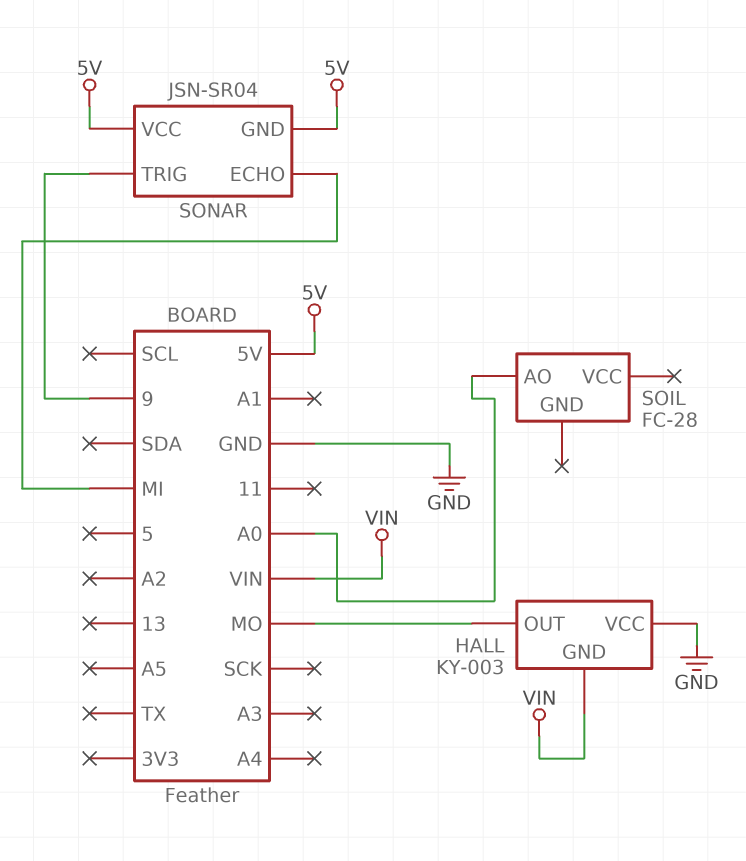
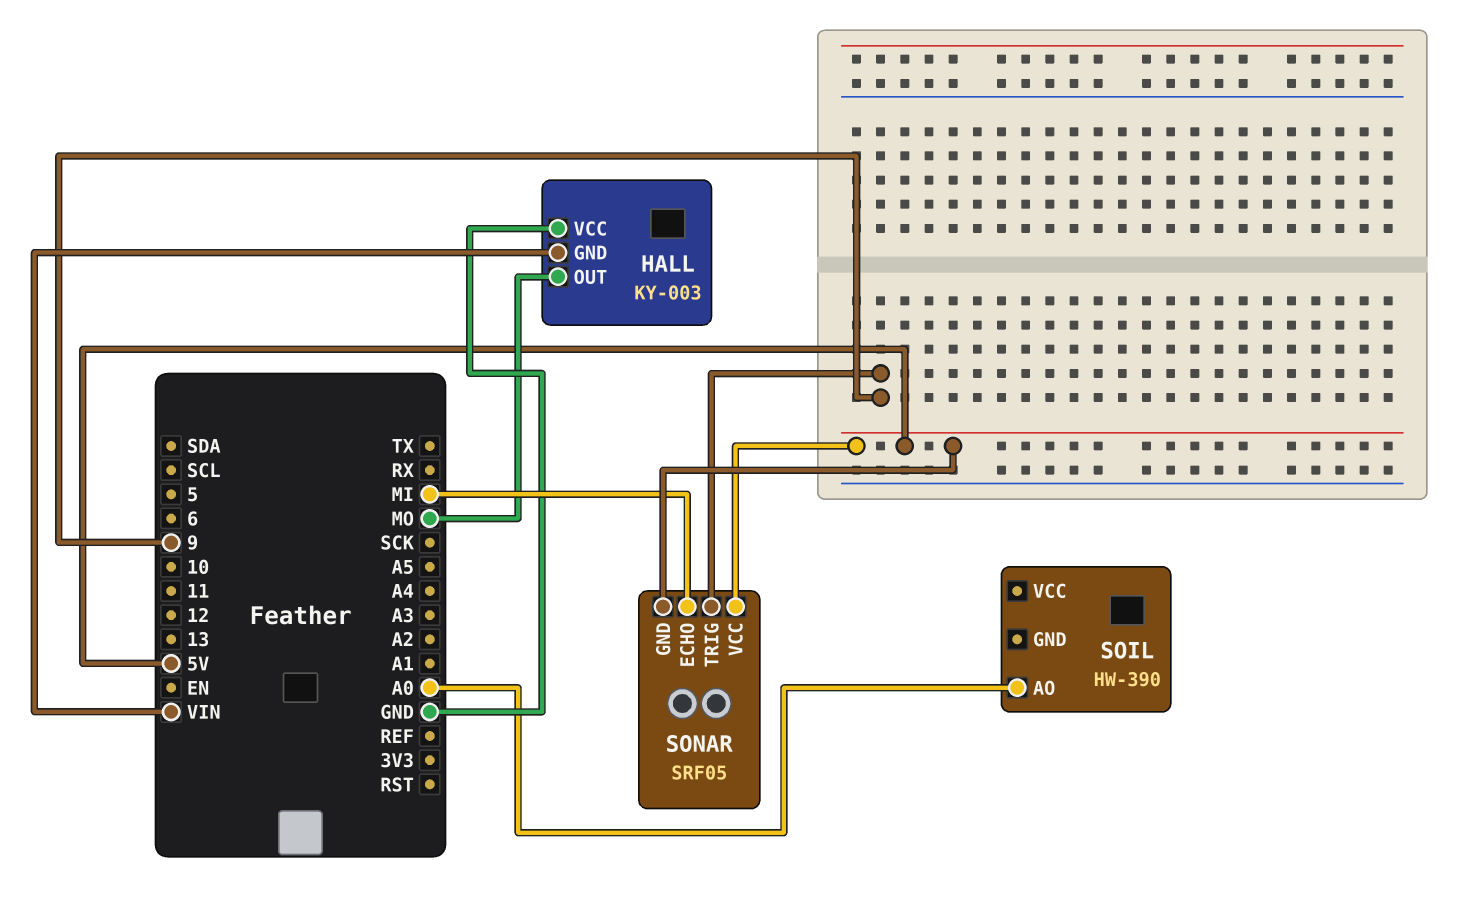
SOIL: FC-28 -> HW-390
SONAR: JSN-SR04 -> SRF05

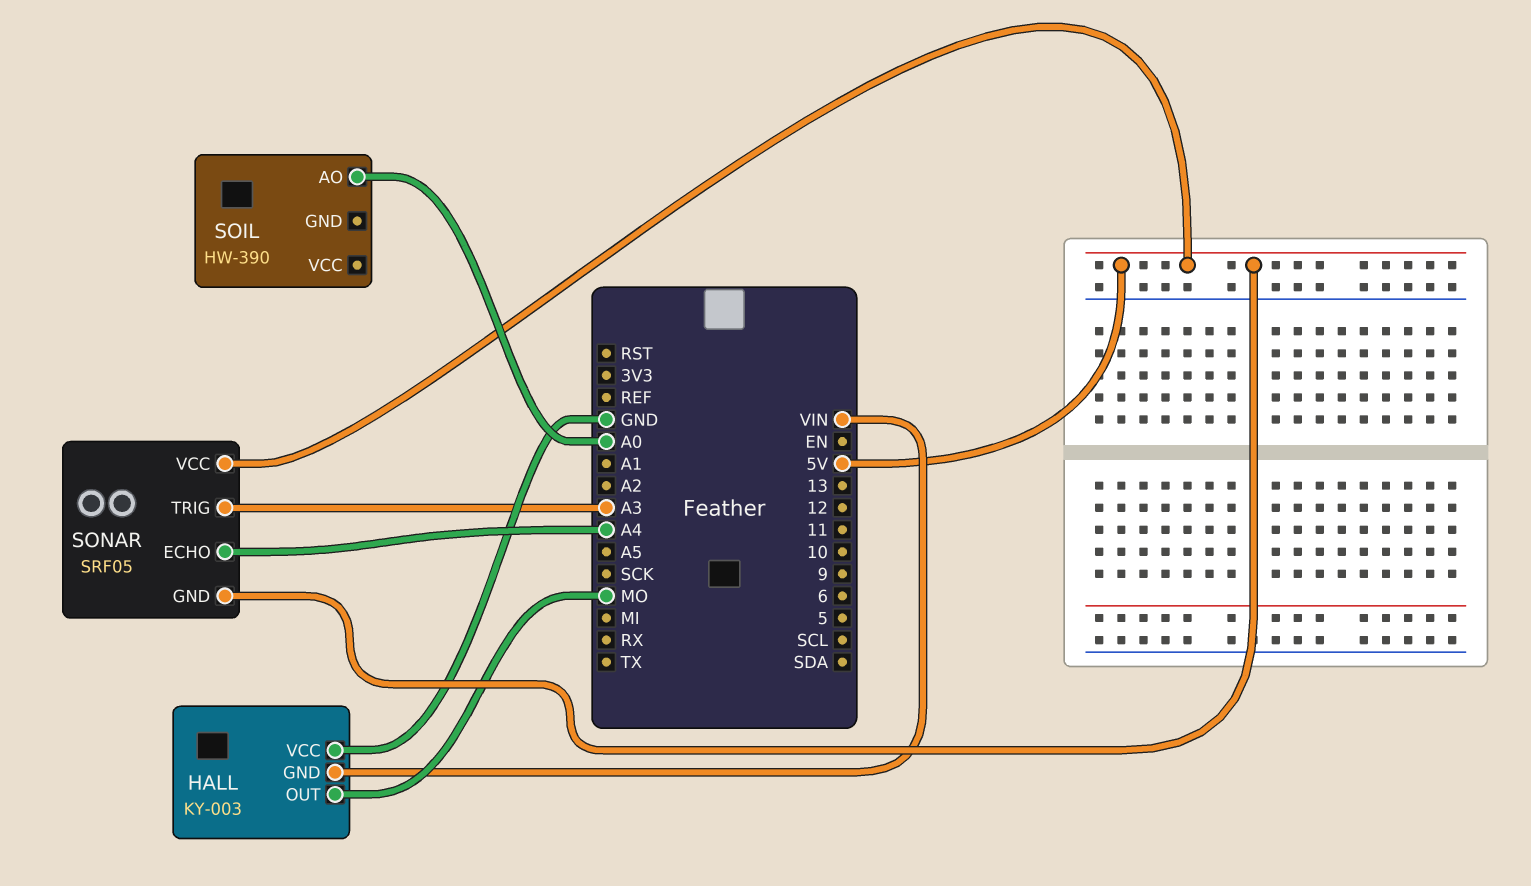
SONAR pin ECHO: MI -> A4
SONAR pin TRIG: 9 -> A3

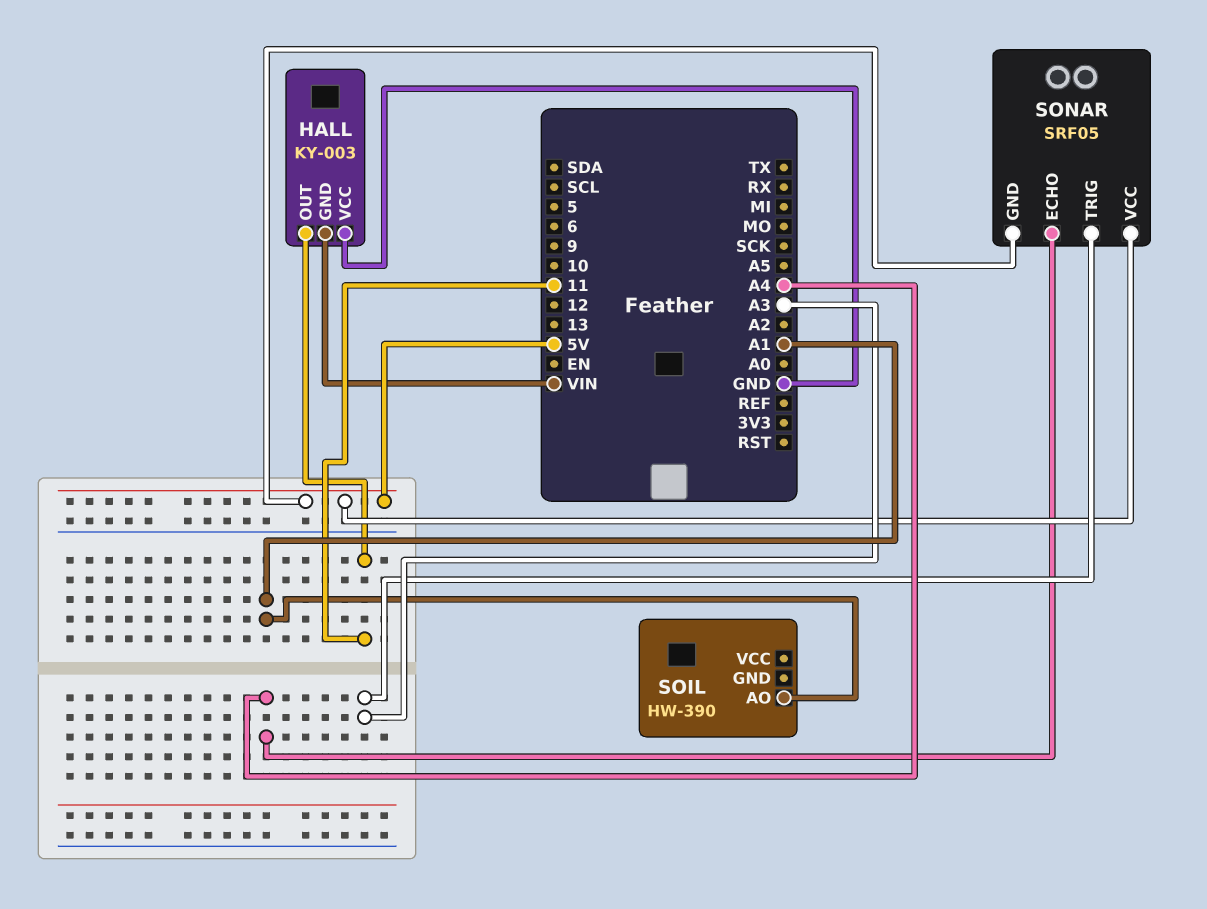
HALL pin OUT: MO -> 11
SOIL pin AO: A0 -> A1

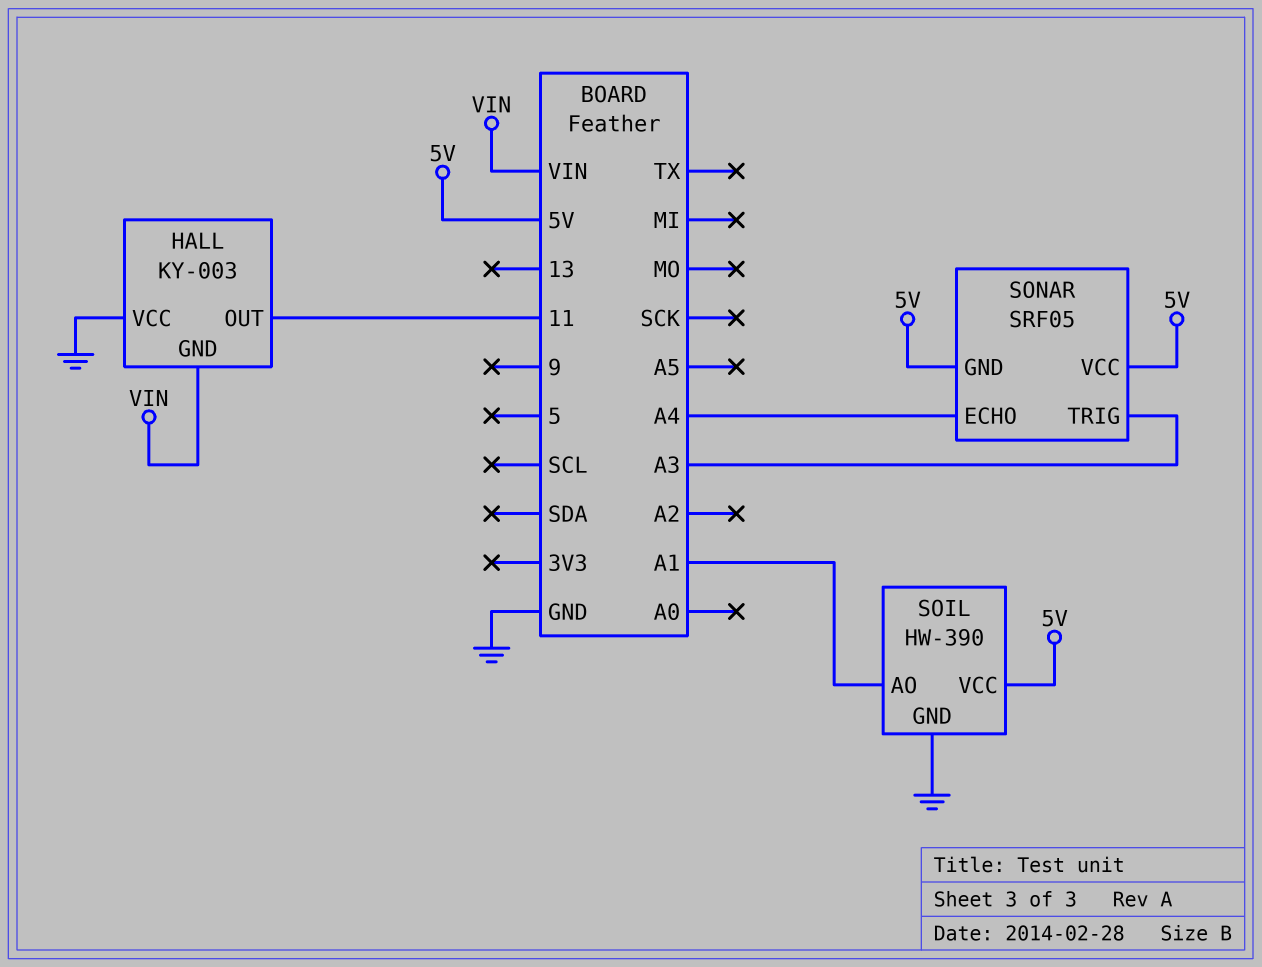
SOIL pin GND: none -> GND
SOIL pin VCC: none -> 5V

